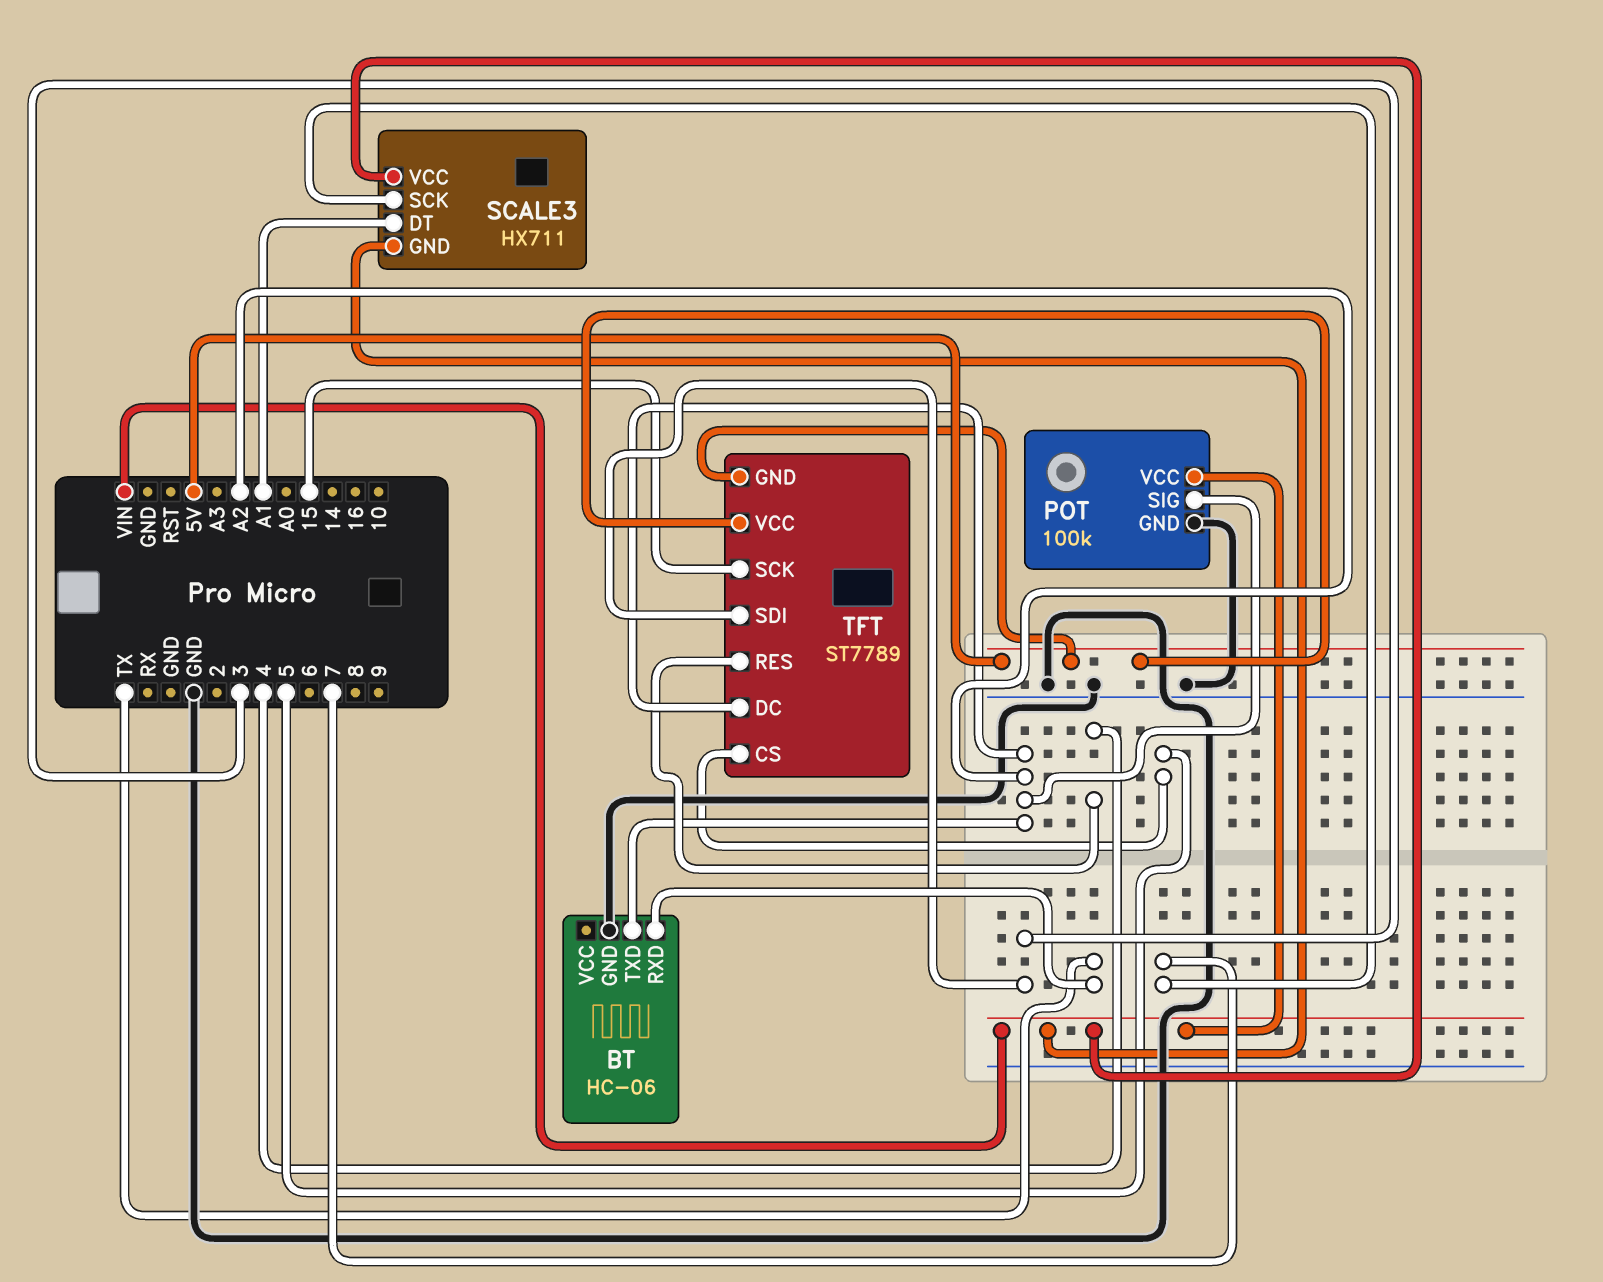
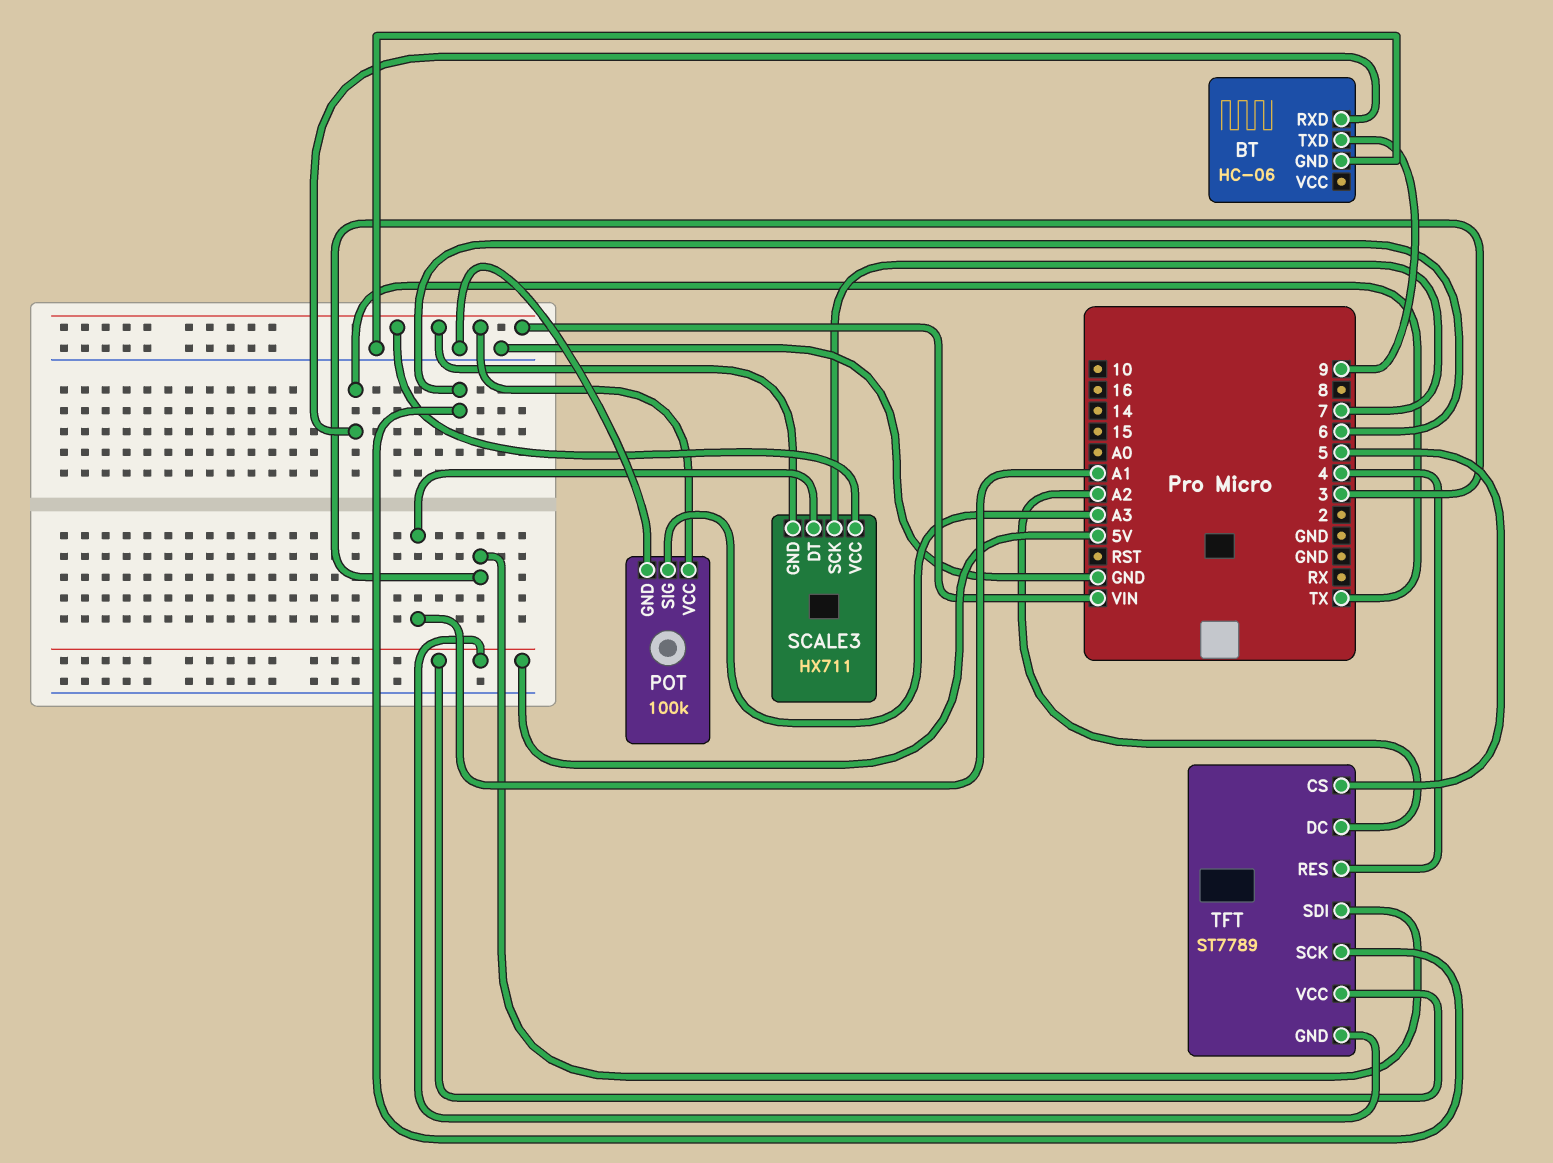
BT pin TXD: A2 -> 9
POT pin SIG: A2 -> A3
TFT pin SCK: 15 -> 6

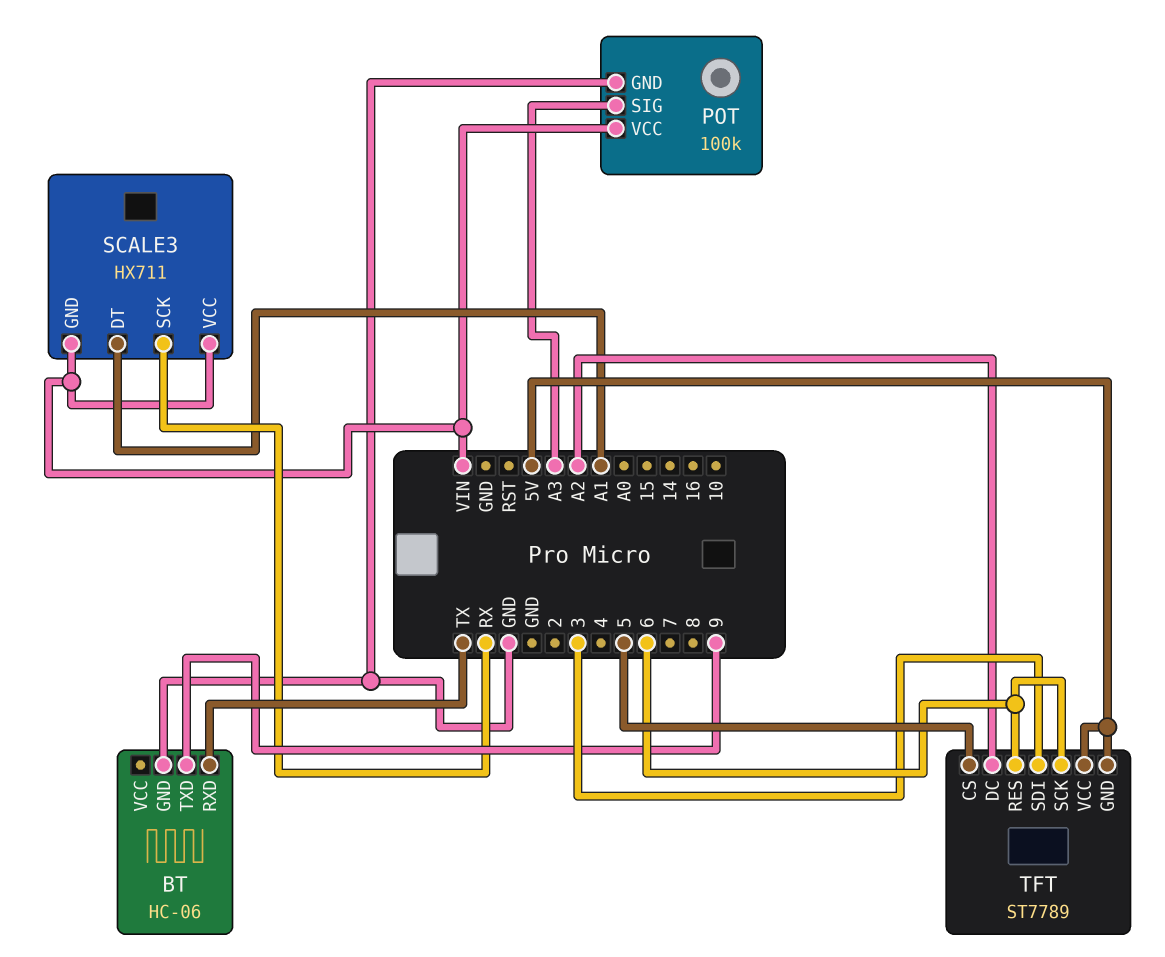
SCALE3 pin SCK: 7 -> RX
TFT pin RES: 4 -> 6

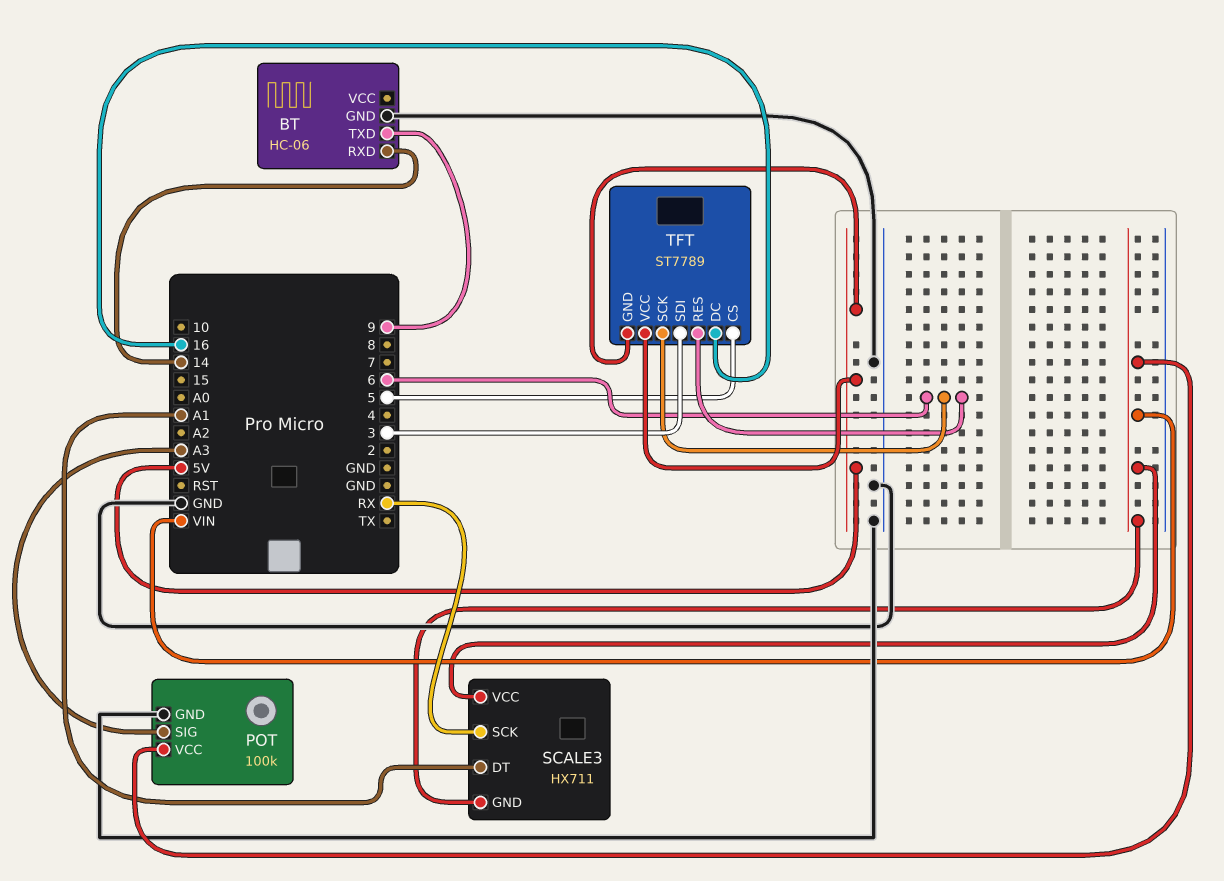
BT pin RXD: TX -> 14
TFT pin DC: A2 -> 16

